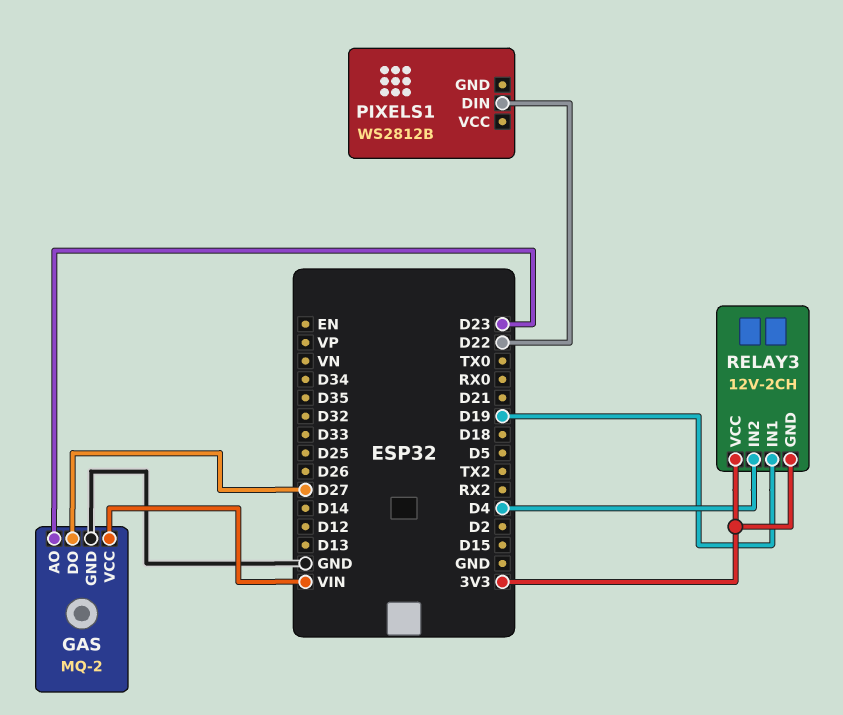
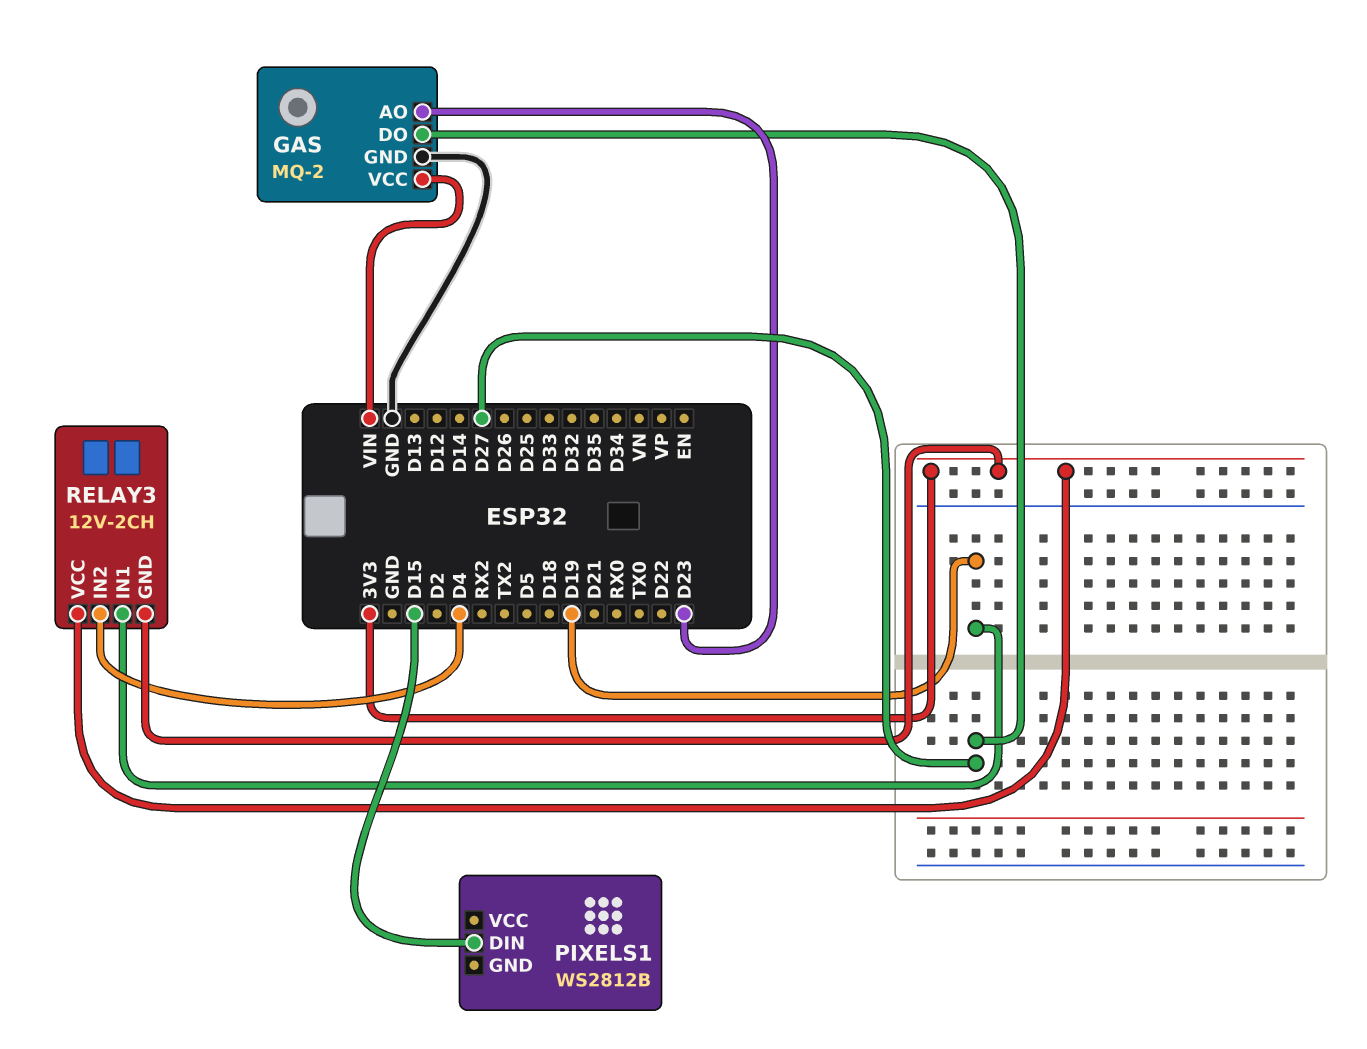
PIXELS1 pin DIN: D22 -> D15

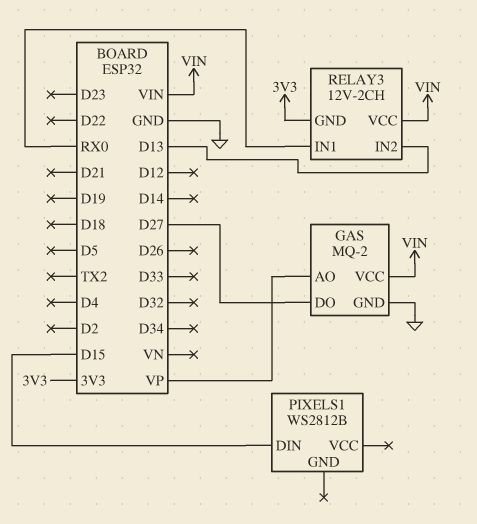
GAS pin AO: D23 -> VP
RELAY3 pin IN1: D19 -> RX0
RELAY3 pin IN2: D4 -> D13
RELAY3 pin VCC: 3V3 -> VIN

